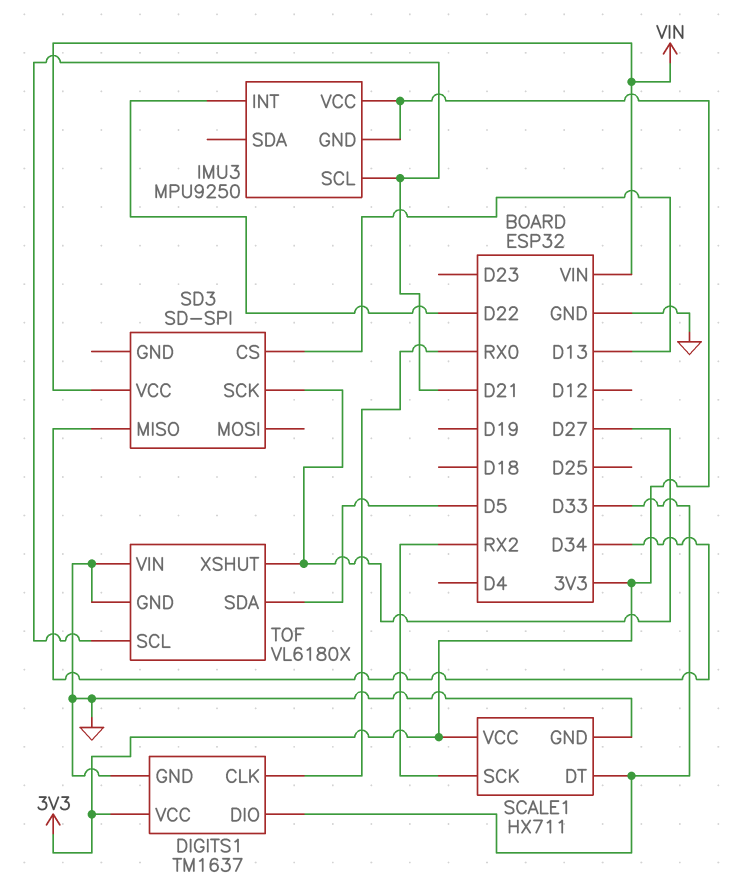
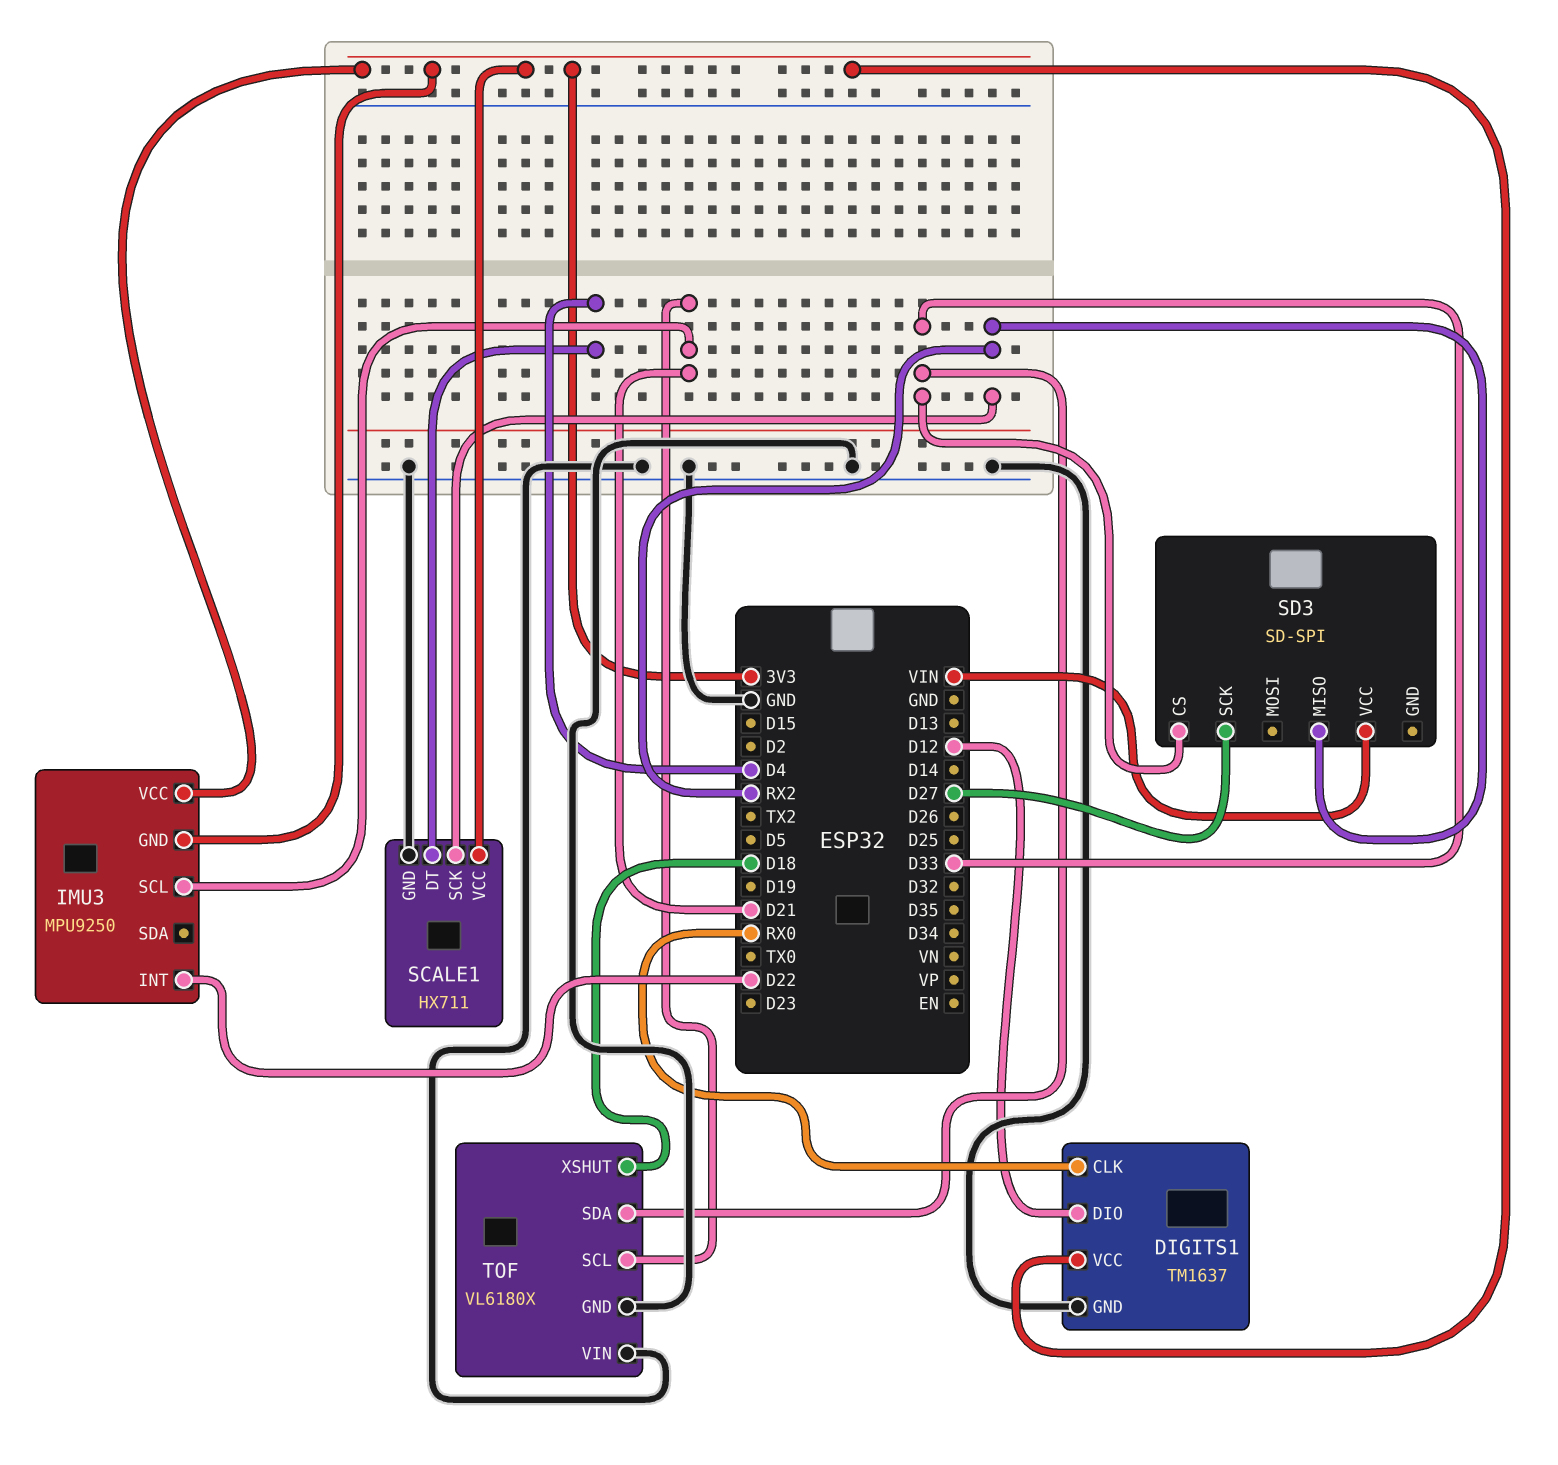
DIGITS1 pin DIO: D33 -> D12
SCALE1 pin DT: D33 -> D4
SD3 pin CS: D13 -> D33
SD3 pin MISO: D34 -> RX2
TOF pin SDA: D5 -> D33
TOF pin XSHUT: D27 -> D18

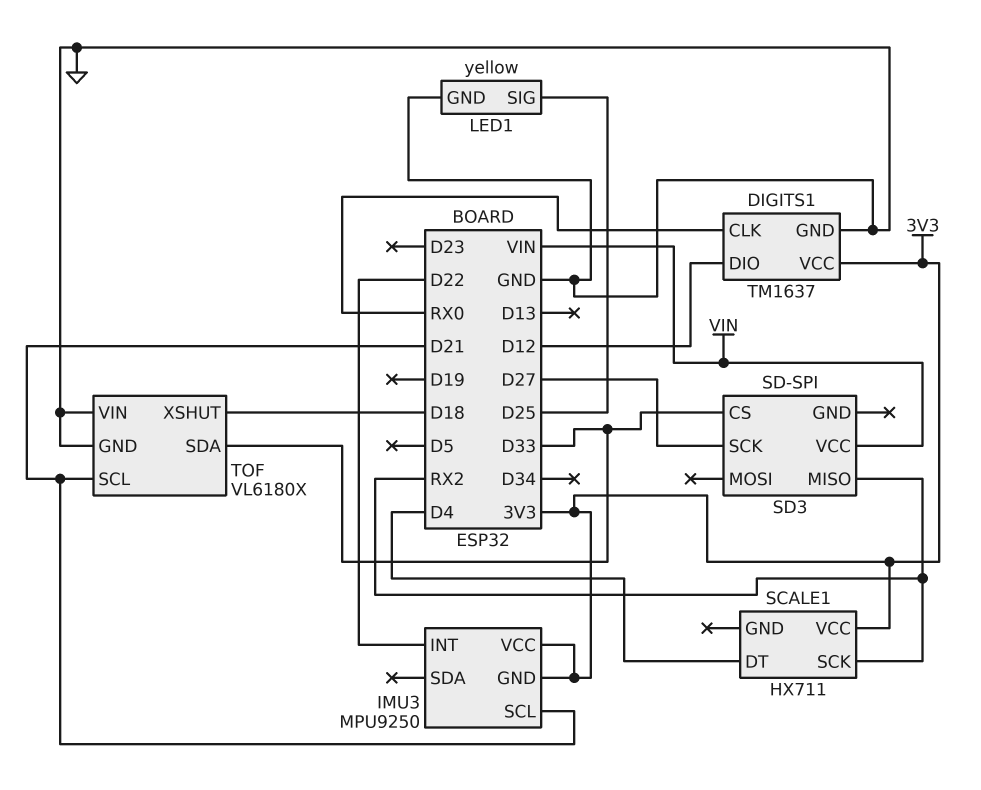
LED1: none -> yellow
LED1 pin GND: none -> GND
LED1 pin SIG: none -> D25
SCALE1 pin GND: GND -> none

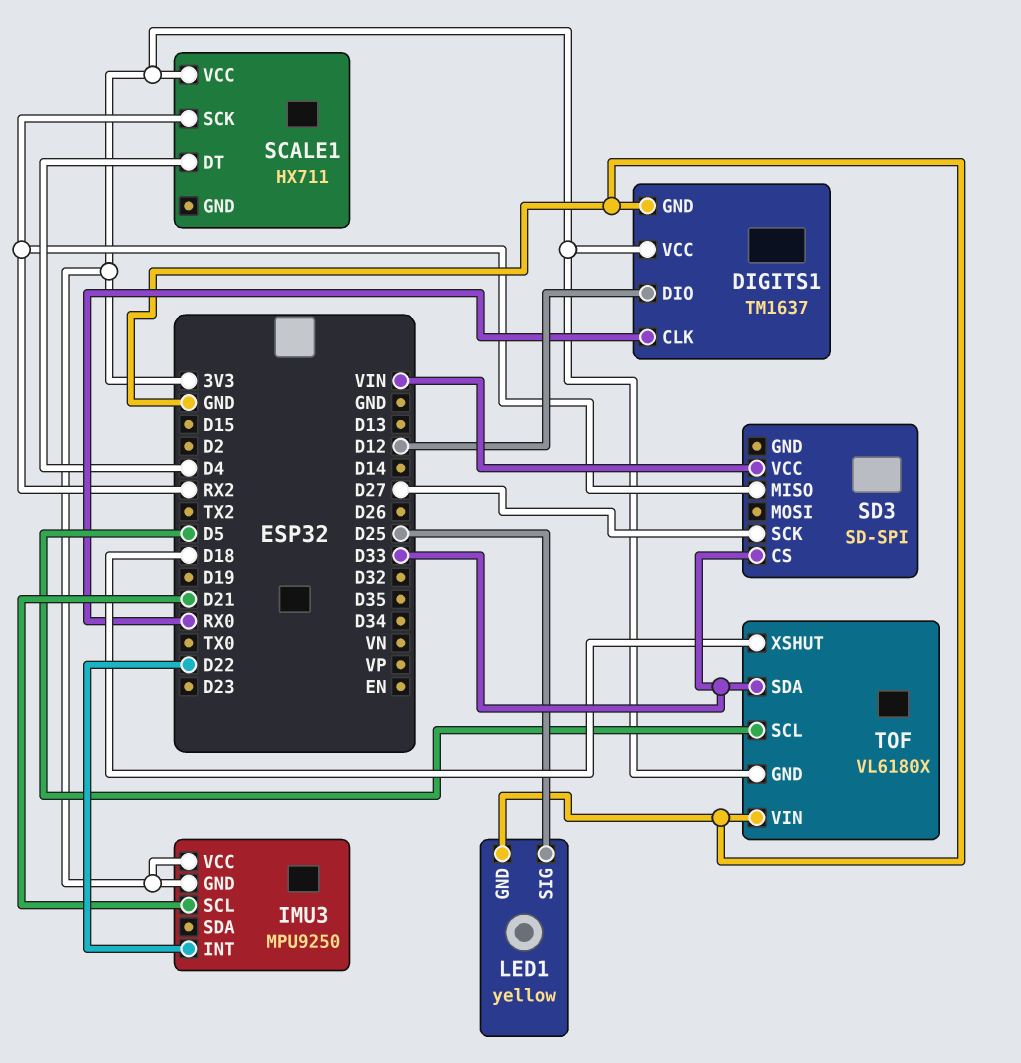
TOF pin GND: GND -> 3V3
TOF pin SCL: D21 -> D5

